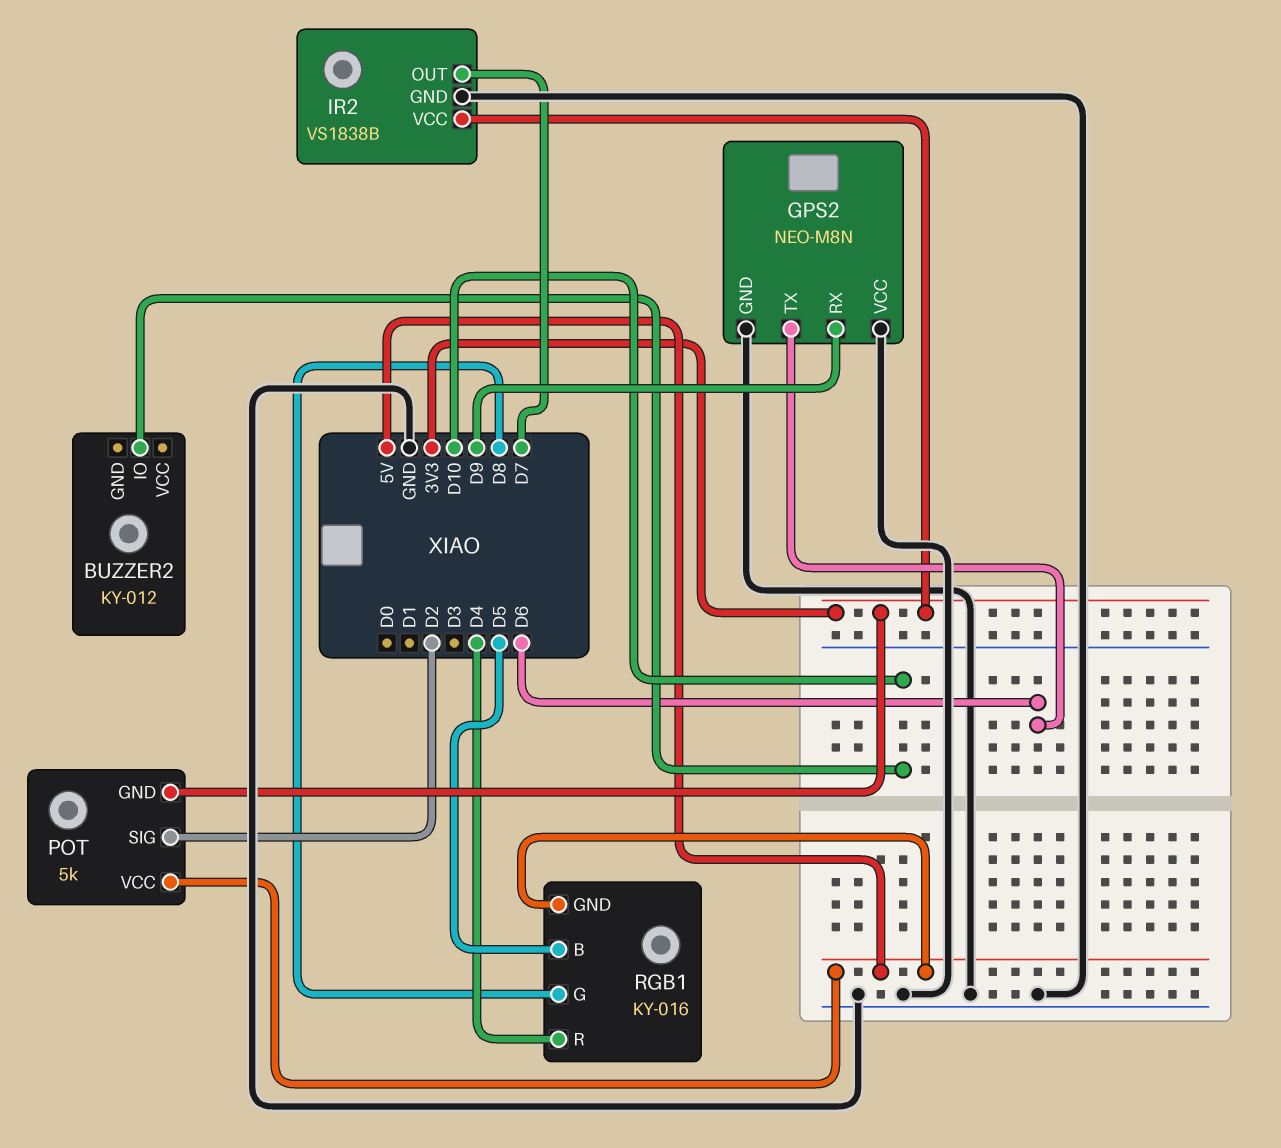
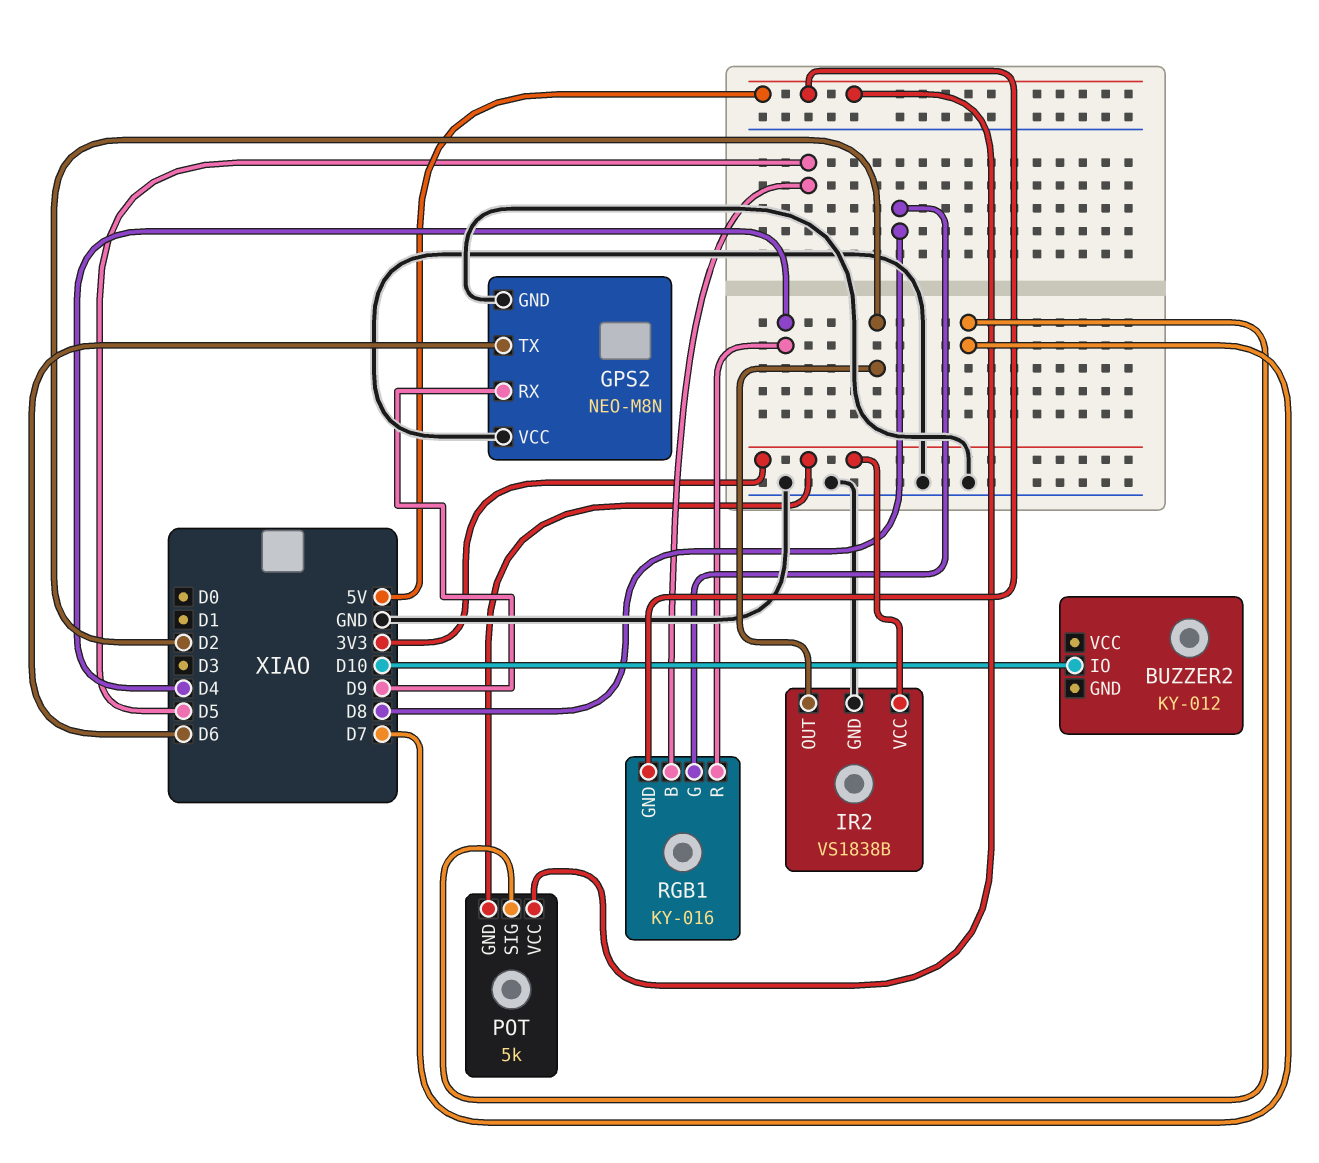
IR2 pin OUT: D7 -> D2
POT pin SIG: D2 -> D7

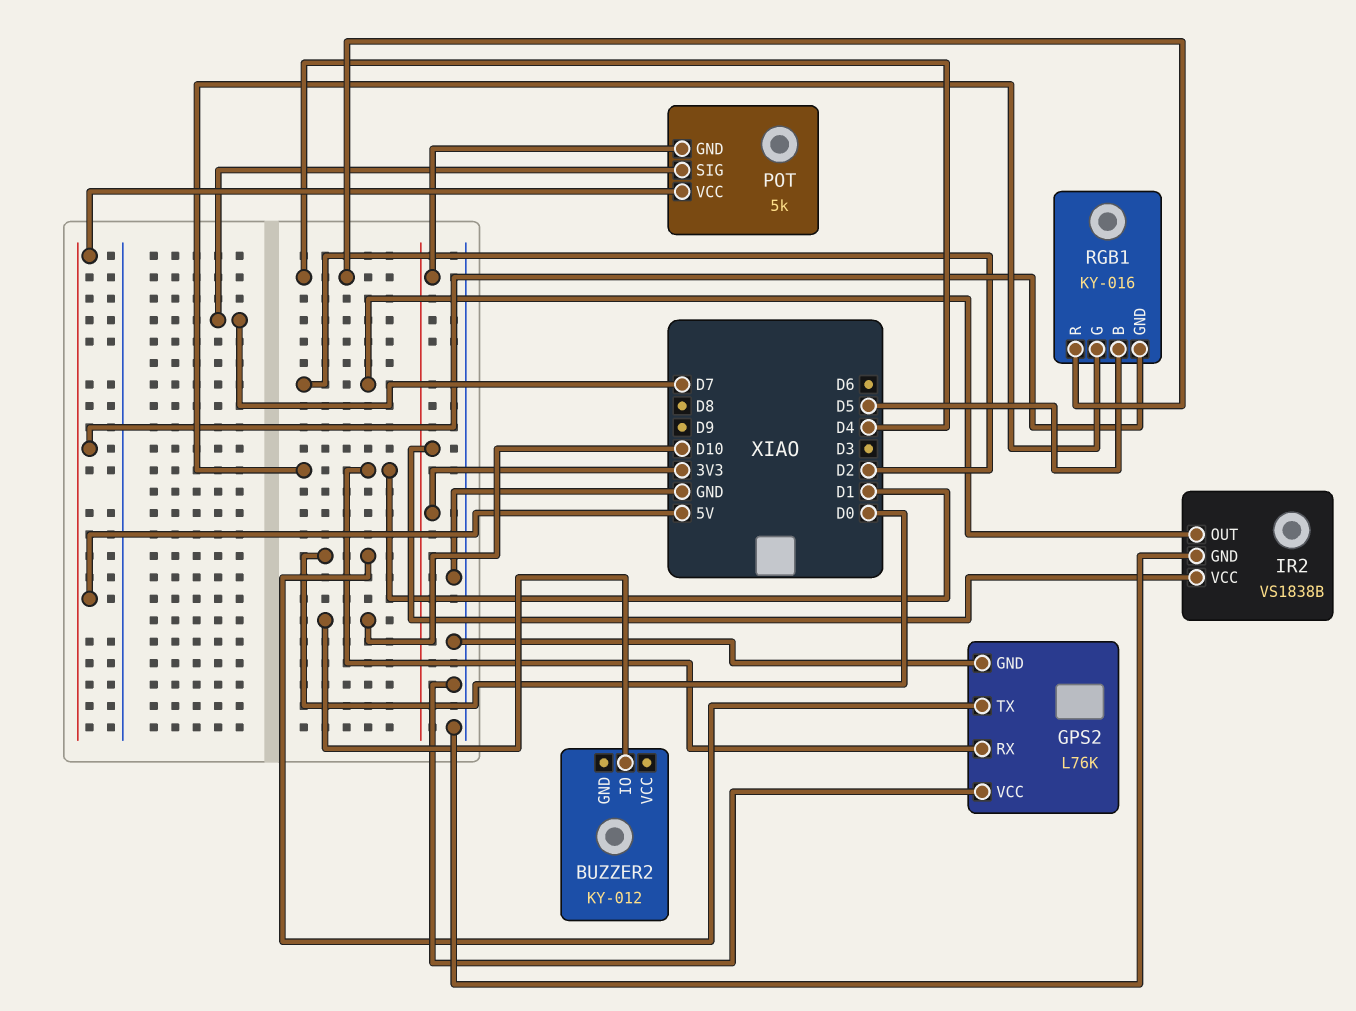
GPS2: NEO-M8N -> L76K
GPS2 pin RX: D9 -> D1
GPS2 pin TX: D6 -> D0
RGB1 pin G: D8 -> D1

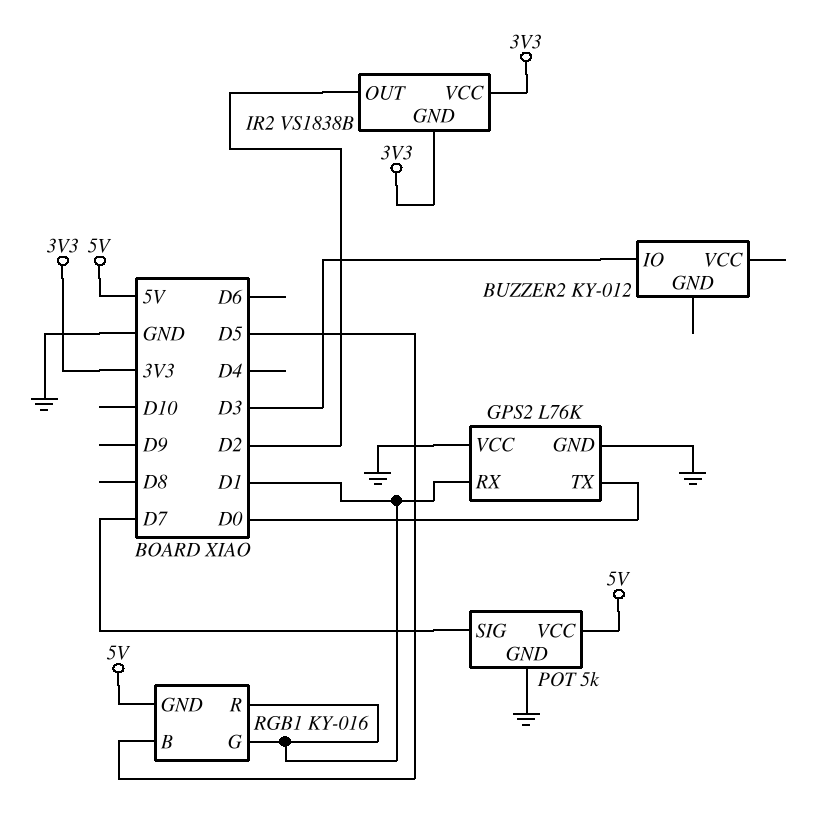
BUZZER2 pin IO: D10 -> D3
IR2 pin GND: GND -> 3V3
POT pin GND: 3V3 -> GND
RGB1 pin R: D4 -> D1

